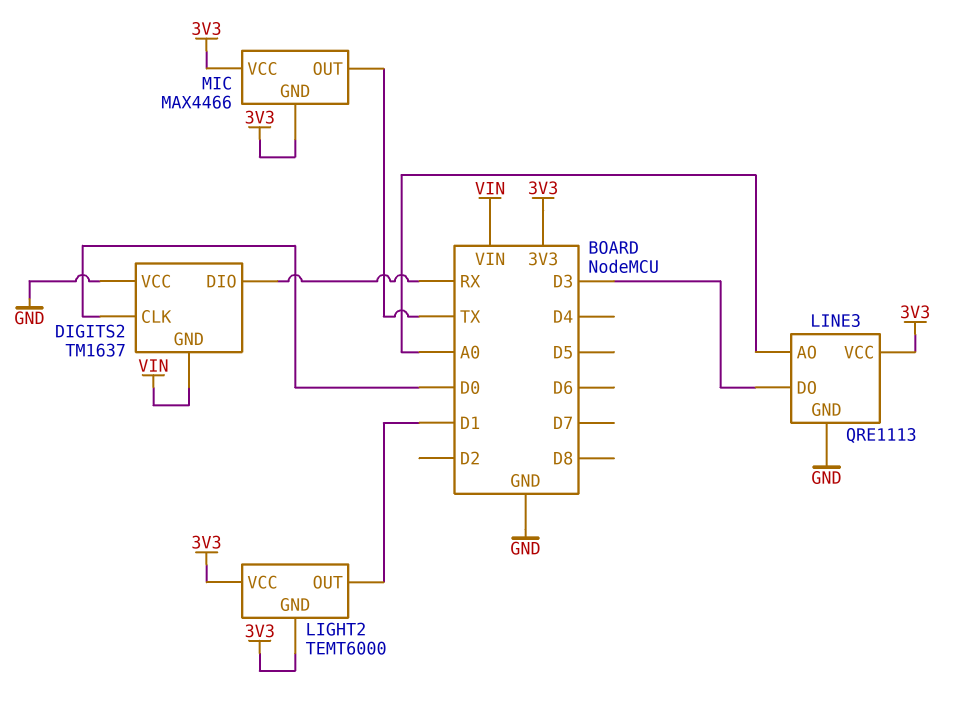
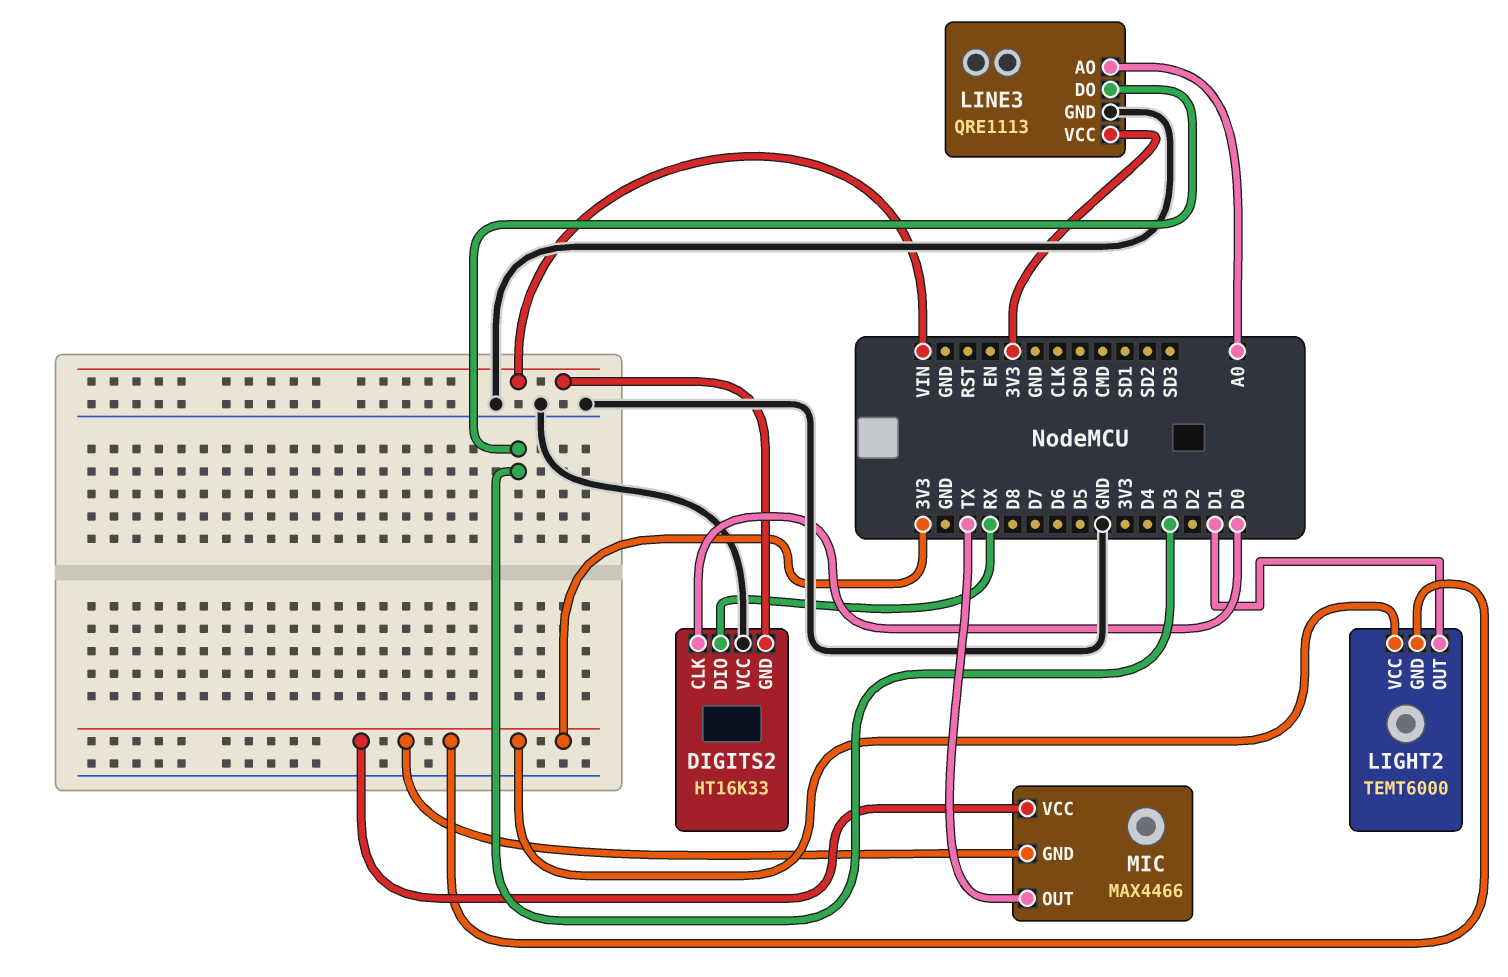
DIGITS2: TM1637 -> HT16K33

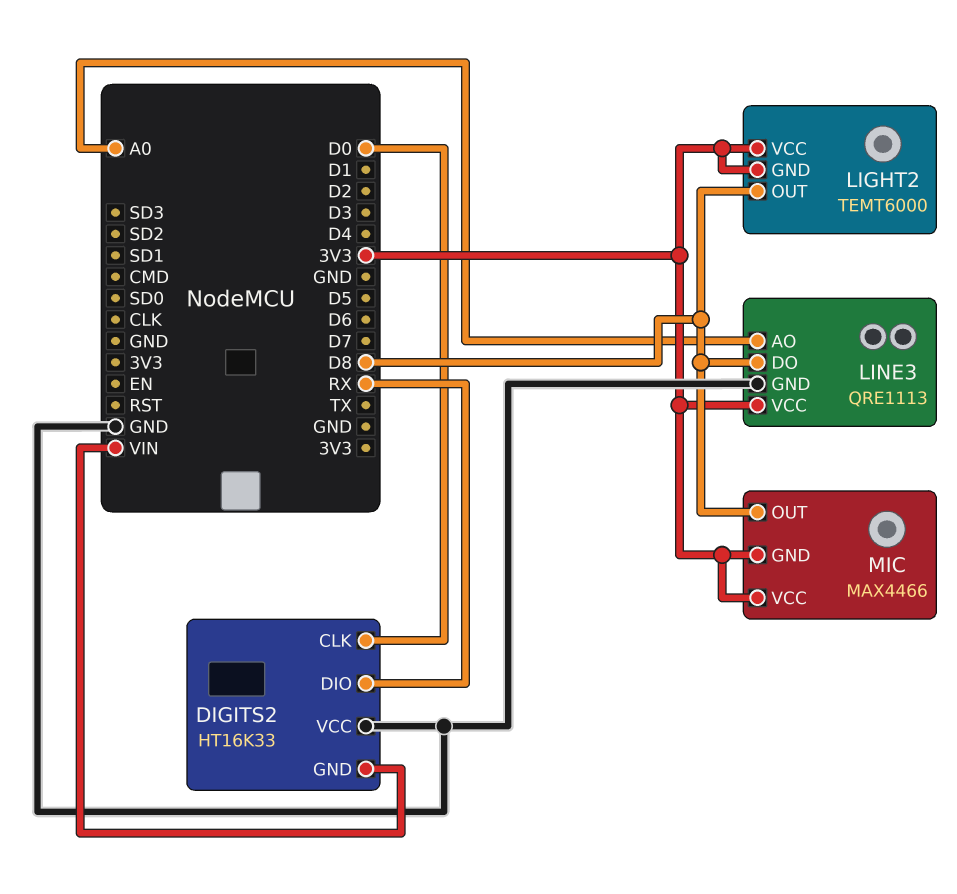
LIGHT2 pin OUT: D1 -> D8
LINE3 pin DO: D3 -> D8
MIC pin OUT: TX -> D8

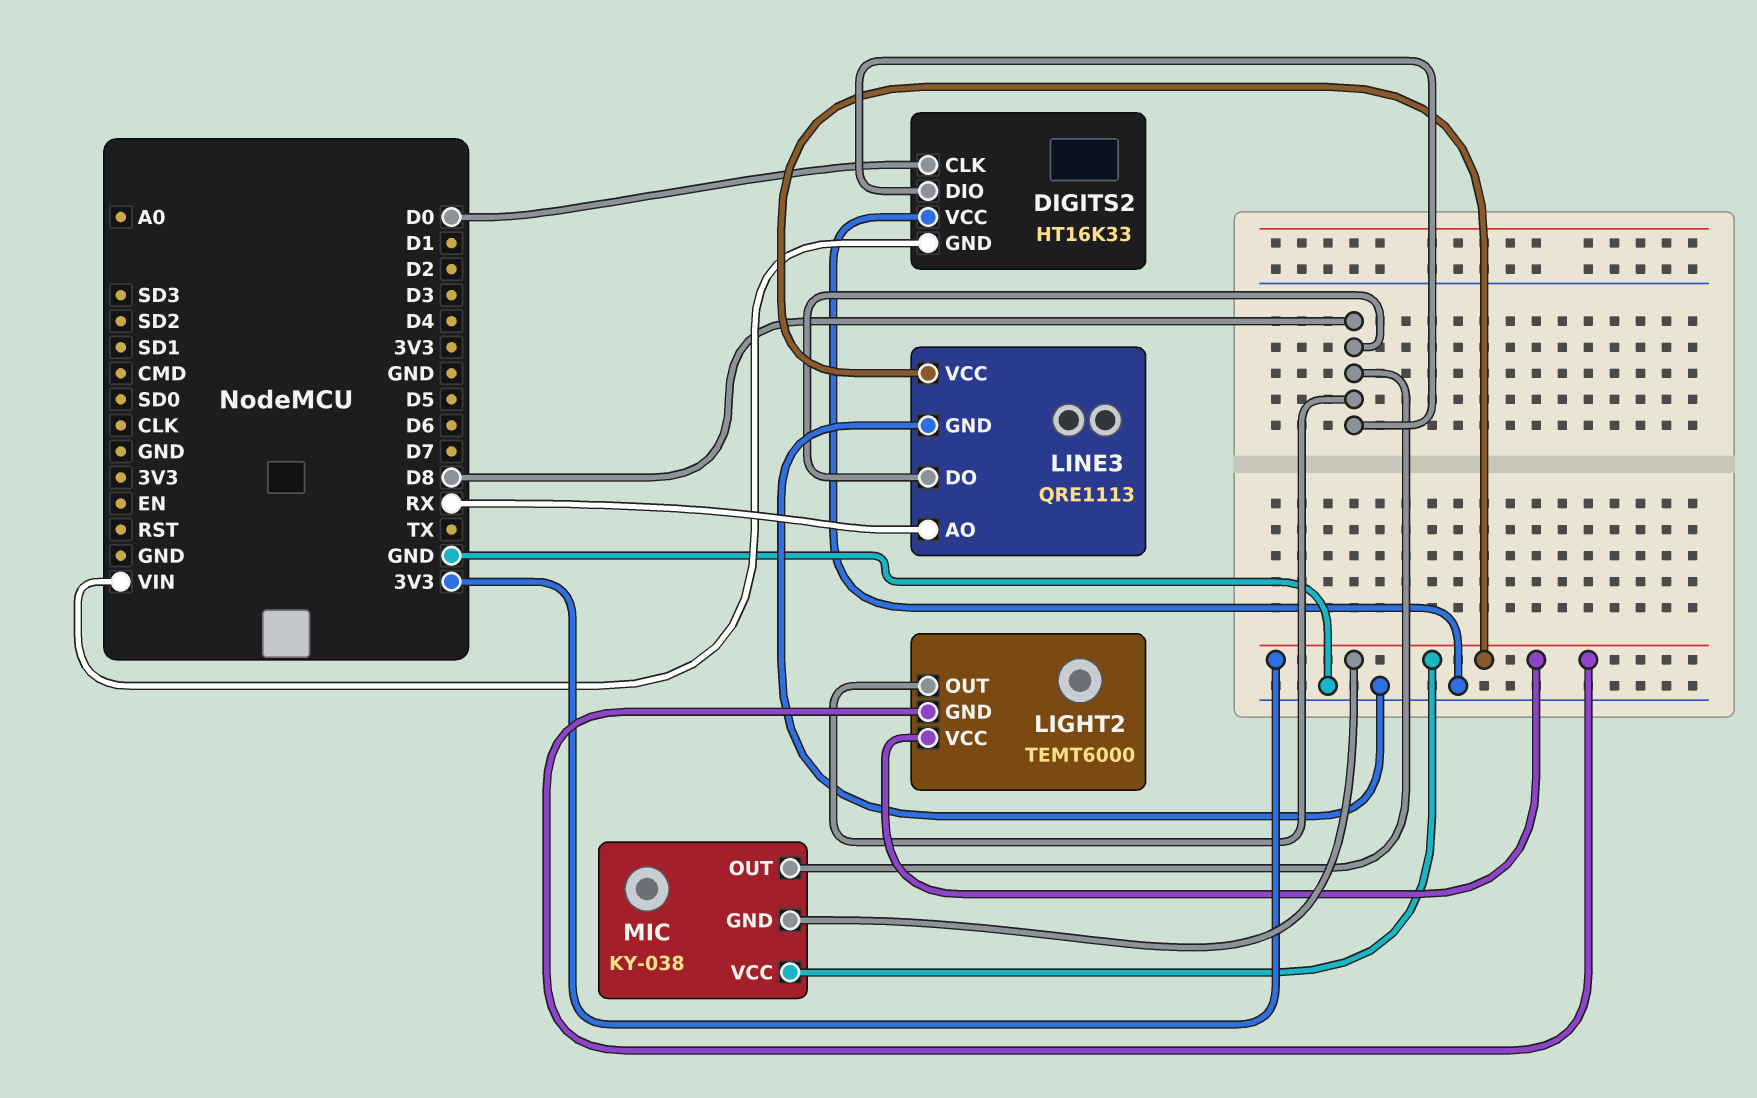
DIGITS2 pin DIO: RX -> D8
LINE3 pin AO: A0 -> RX
MIC: MAX4466 -> KY-038

